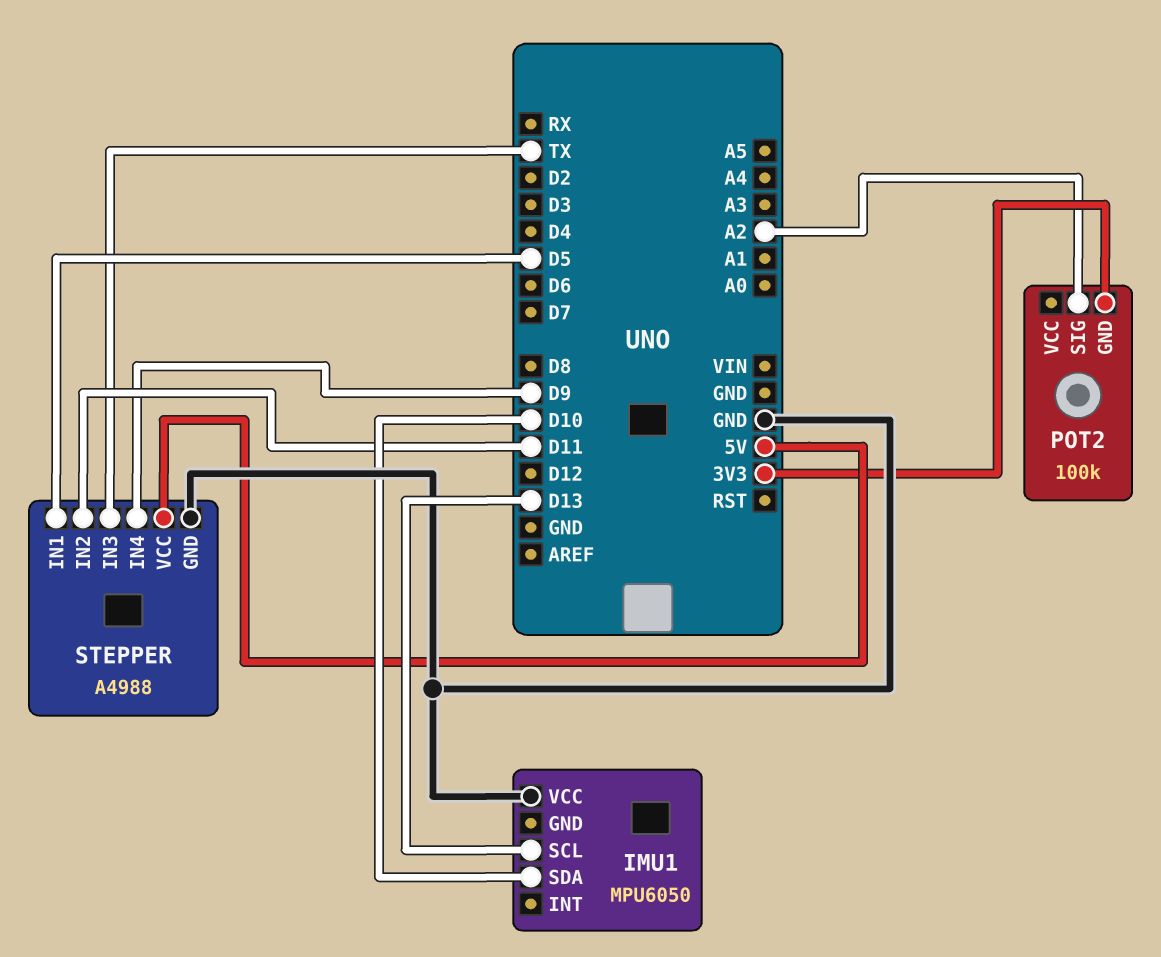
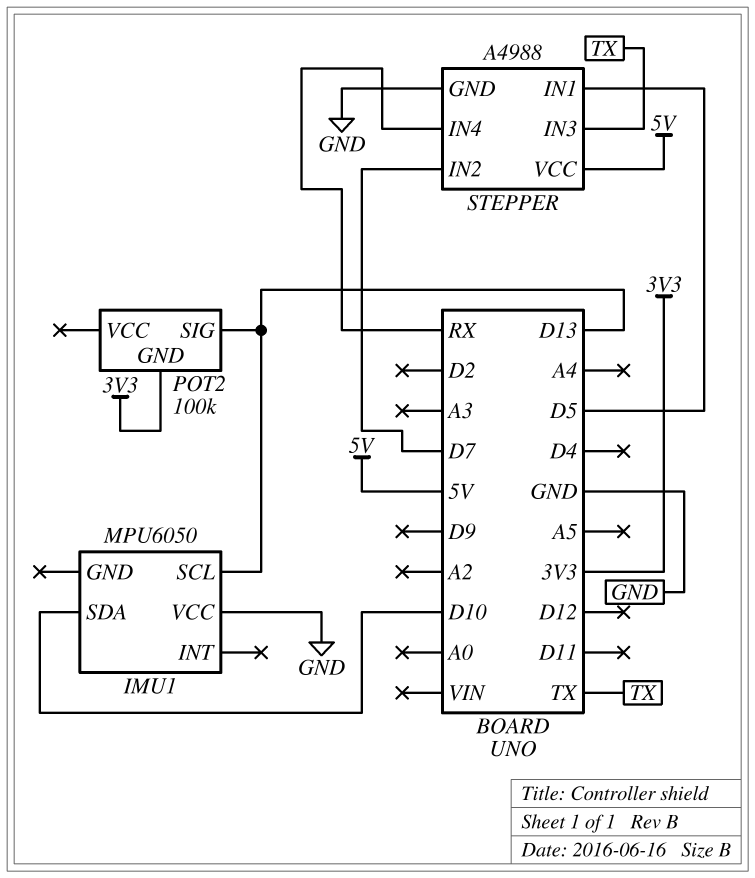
POT2 pin SIG: A2 -> D13
STEPPER pin IN2: D11 -> D7
STEPPER pin IN4: D9 -> RX

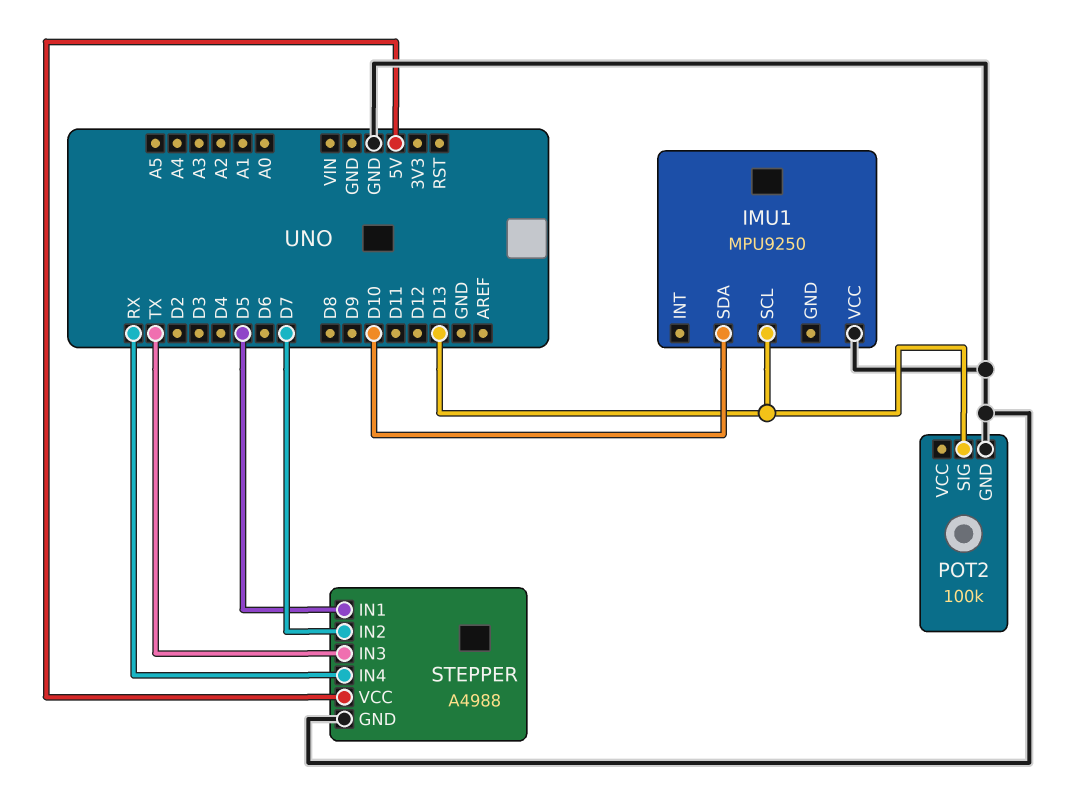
IMU1: MPU6050 -> MPU9250
POT2 pin GND: 3V3 -> GND

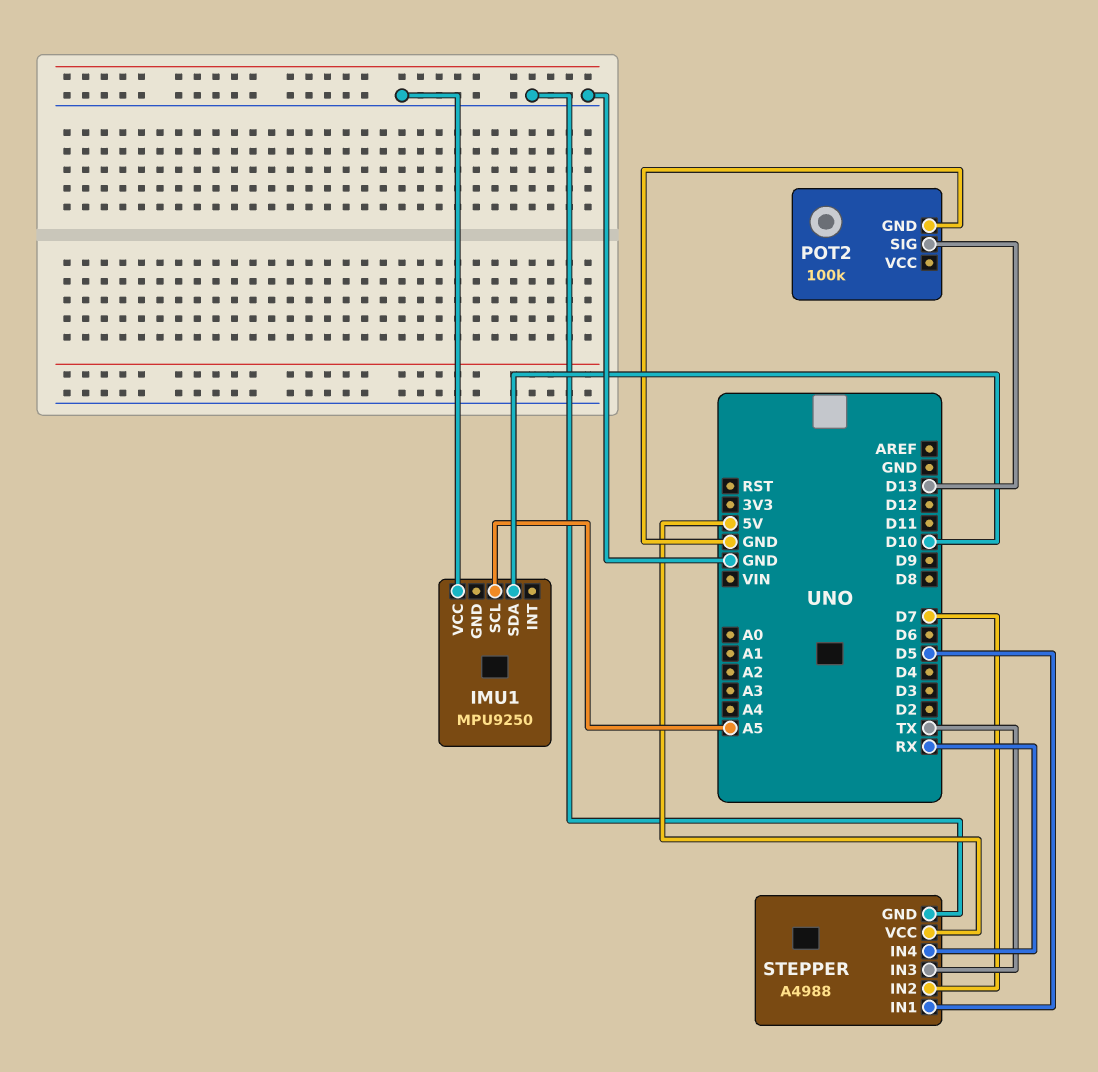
IMU1 pin SCL: D13 -> A5

